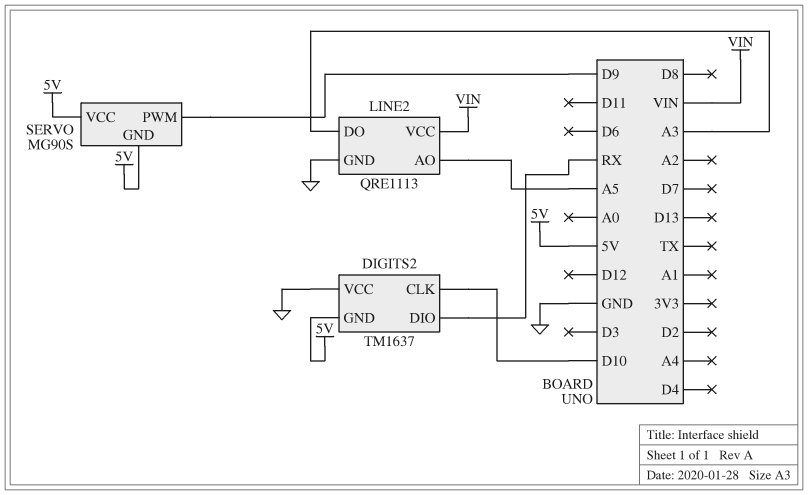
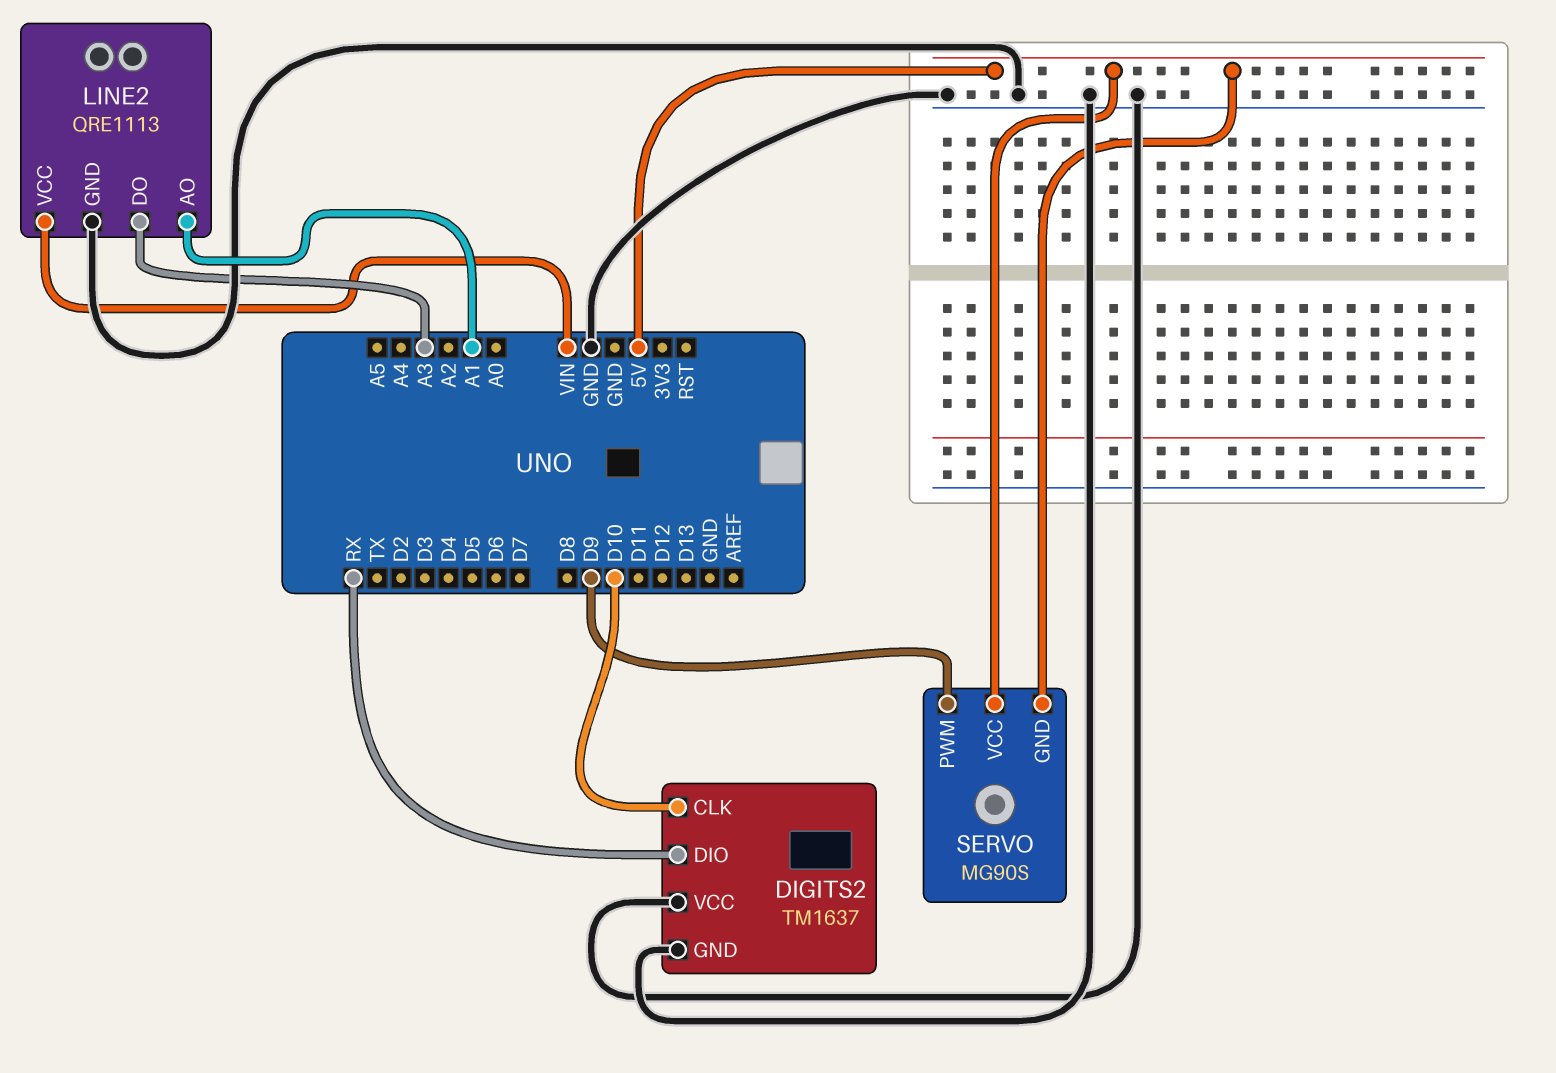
DIGITS2 pin GND: 5V -> GND
LINE2 pin AO: A5 -> A1

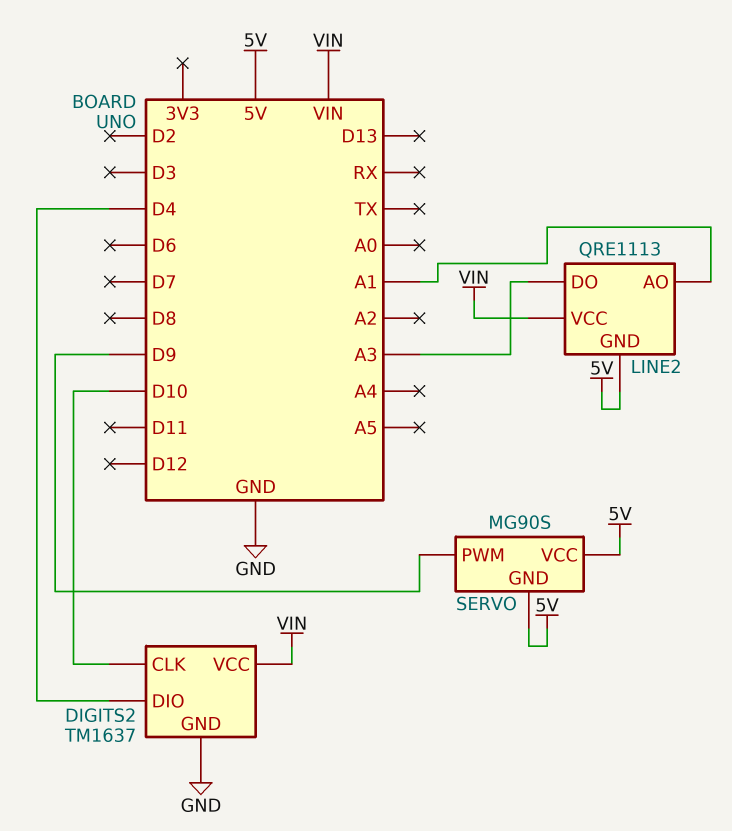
DIGITS2 pin DIO: RX -> D4
DIGITS2 pin VCC: GND -> VIN
LINE2 pin GND: GND -> 5V

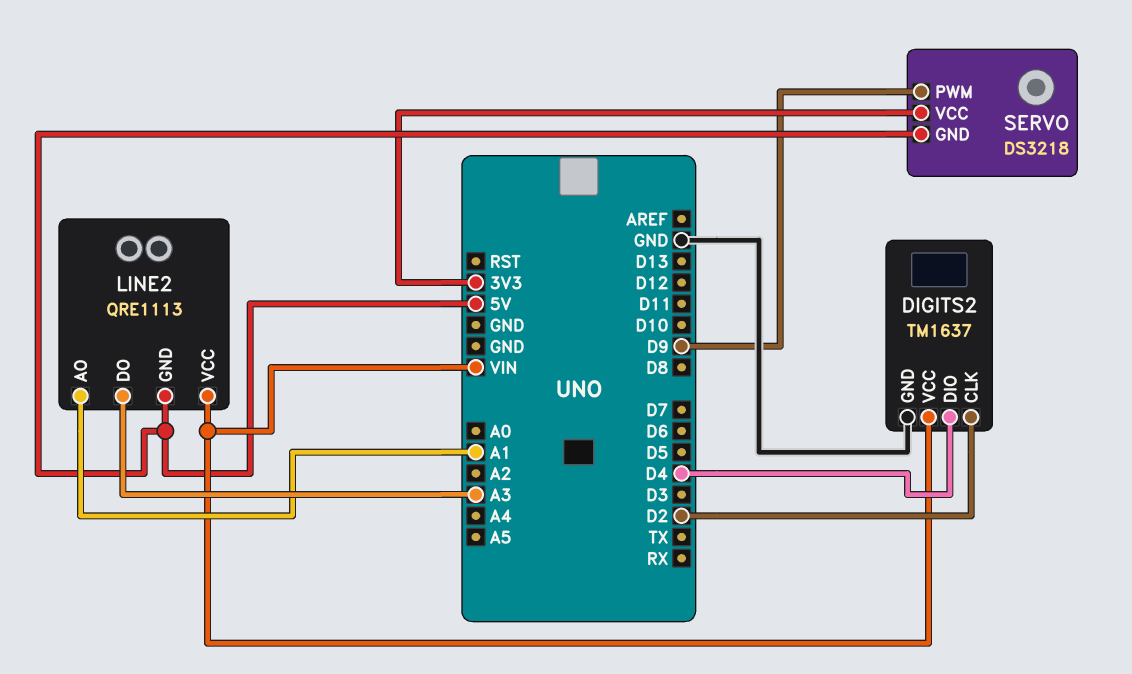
DIGITS2 pin CLK: D10 -> D2
SERVO: MG90S -> DS3218
SERVO pin VCC: 5V -> 3V3

